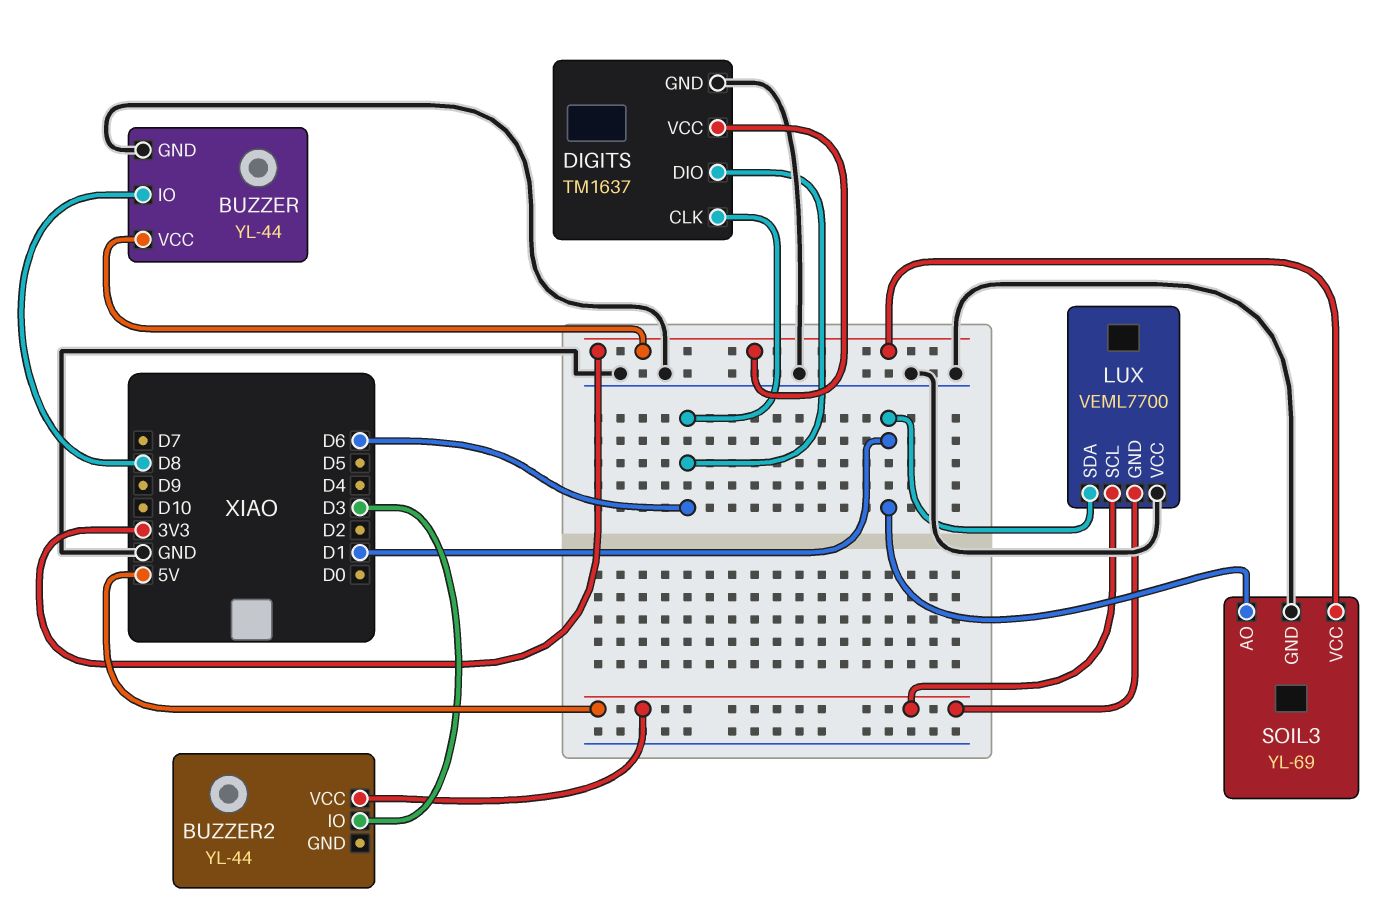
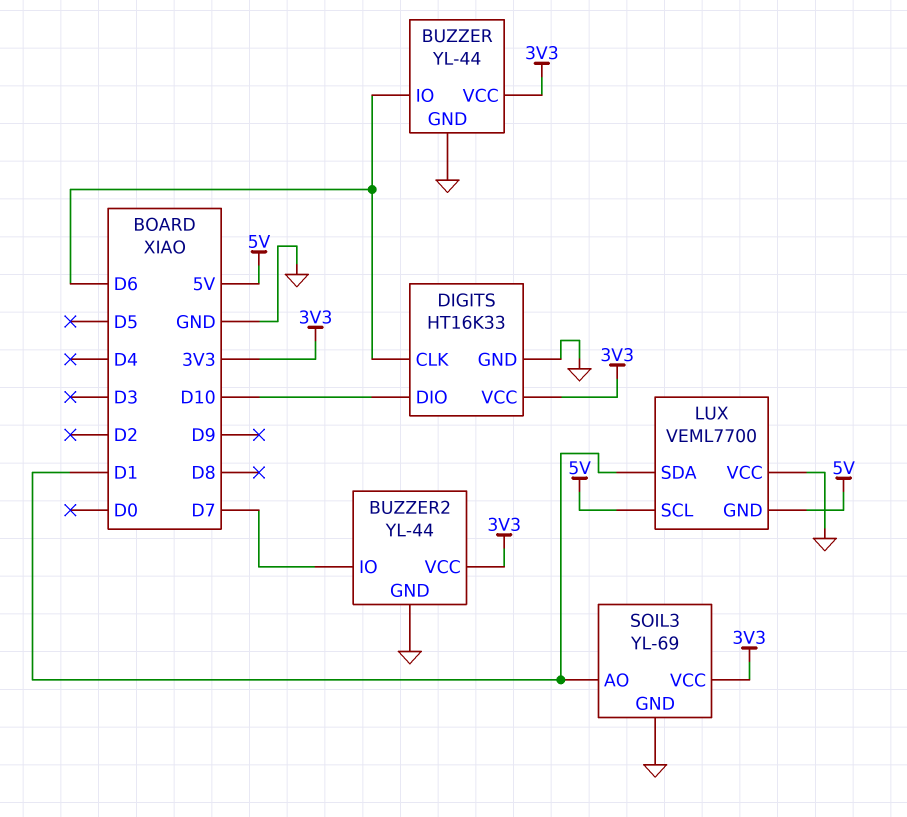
BUZZER pin IO: D8 -> D6
BUZZER2 pin GND: none -> GND
BUZZER2 pin IO: D3 -> D7
BUZZER2 pin VCC: 5V -> 3V3
DIGITS: TM1637 -> HT16K33
DIGITS pin DIO: D6 -> D10

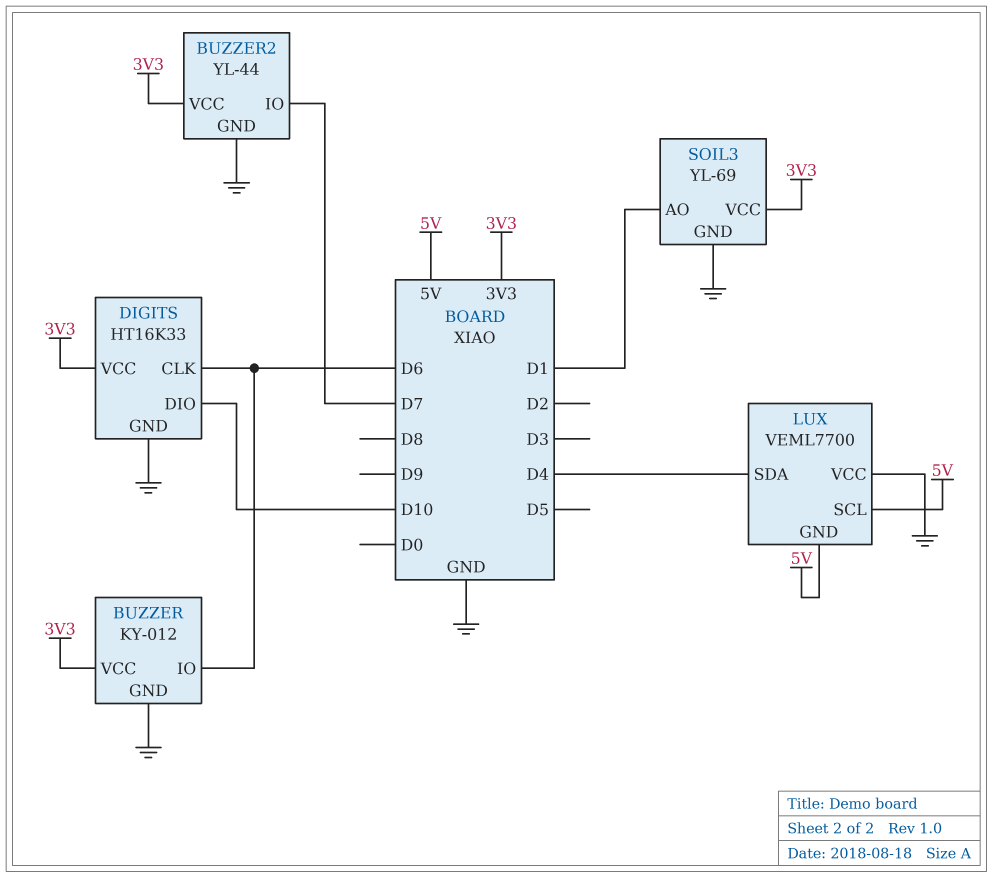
BUZZER: YL-44 -> KY-012
LUX pin SDA: D1 -> D4

